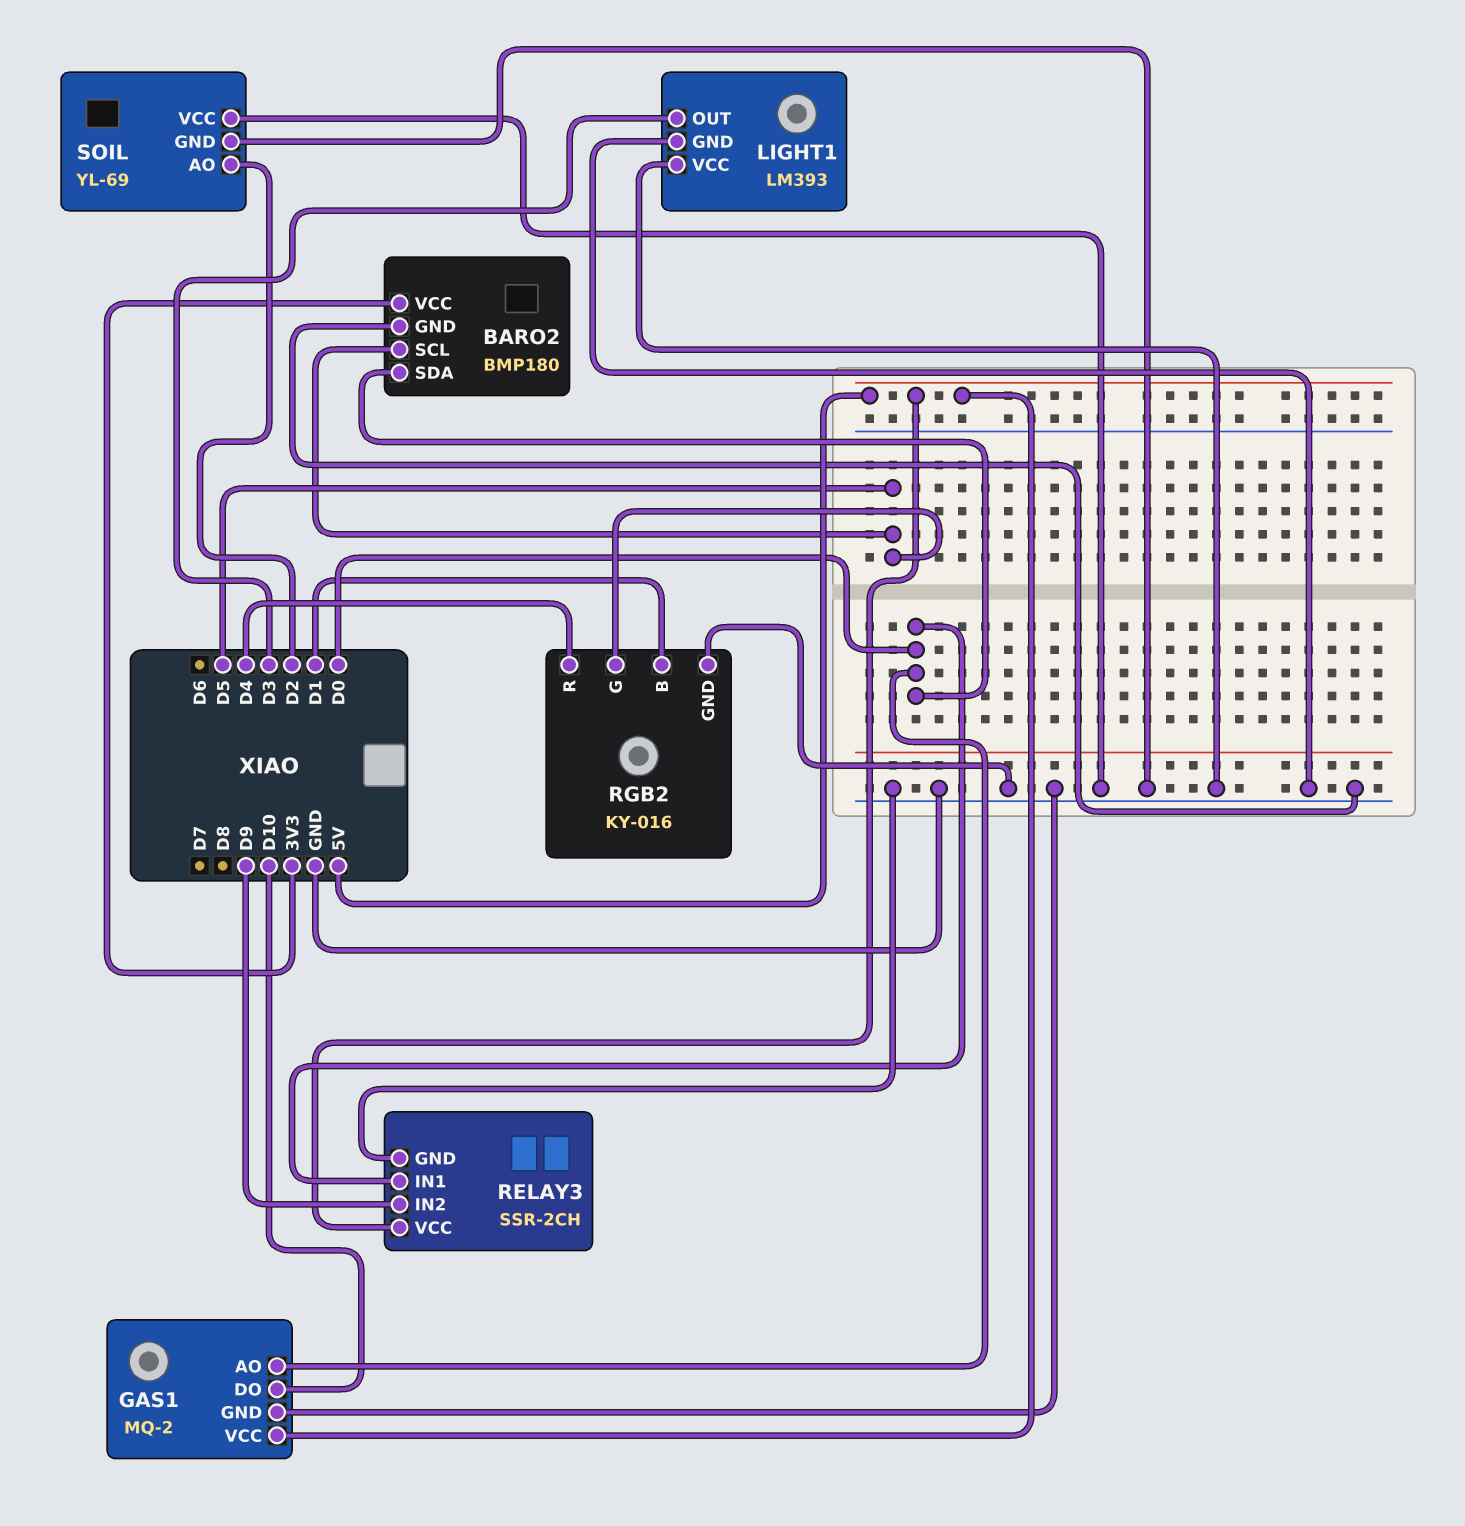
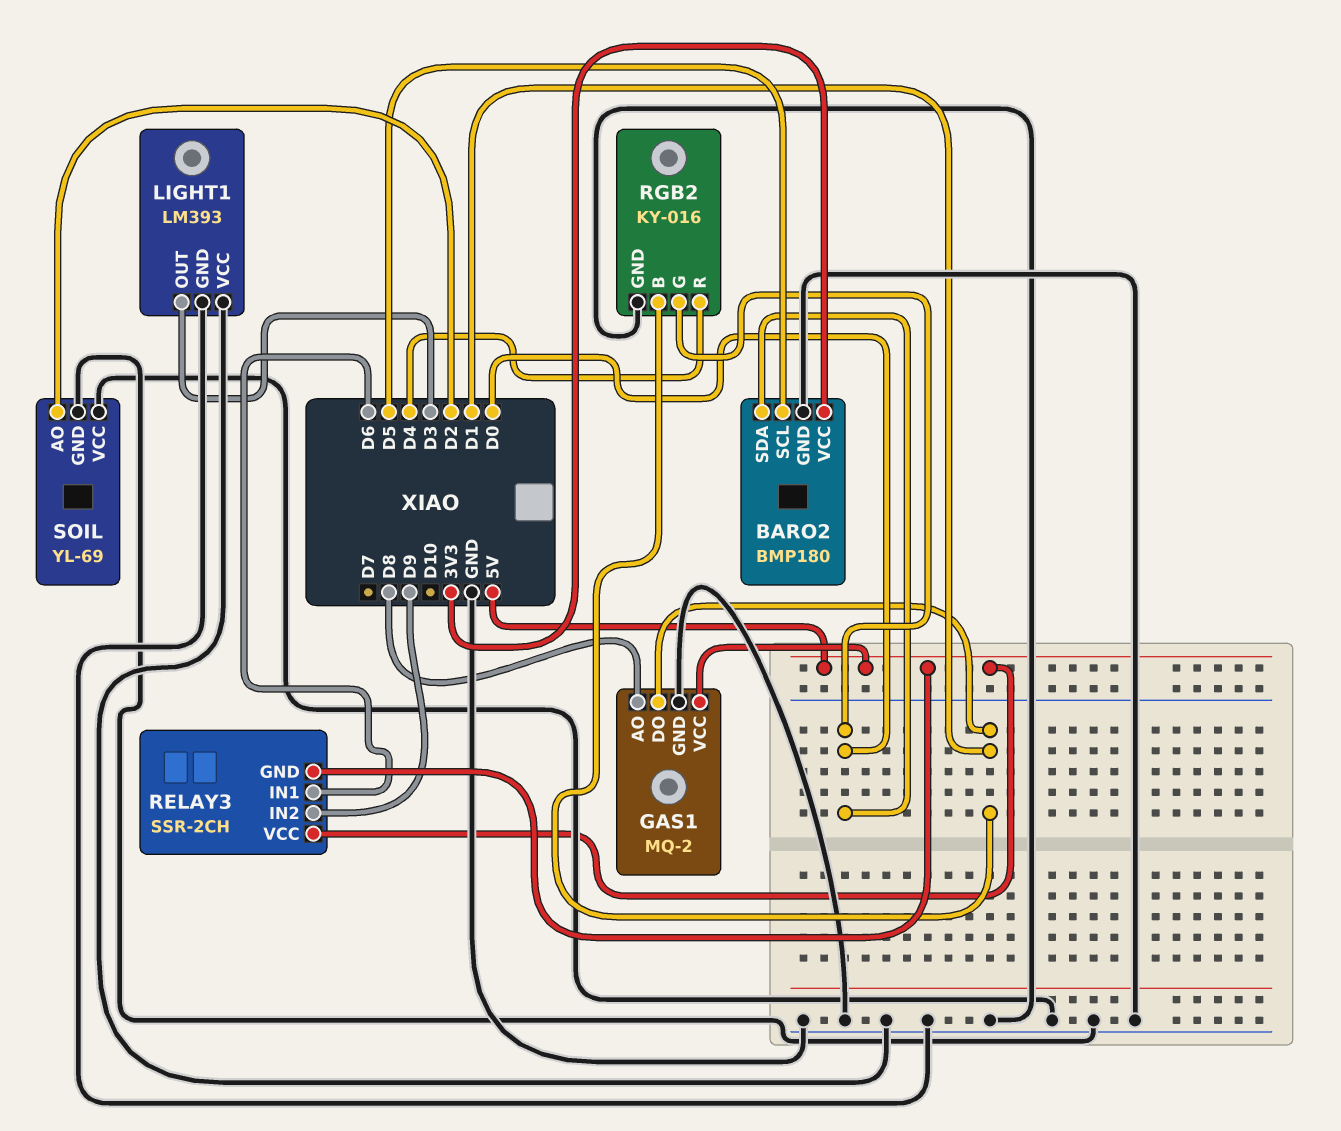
GAS1 pin AO: D0 -> D8
GAS1 pin DO: D10 -> D1
RELAY3 pin GND: GND -> 5V
RELAY3 pin IN1: D0 -> D6
RGB2 pin G: D5 -> D0

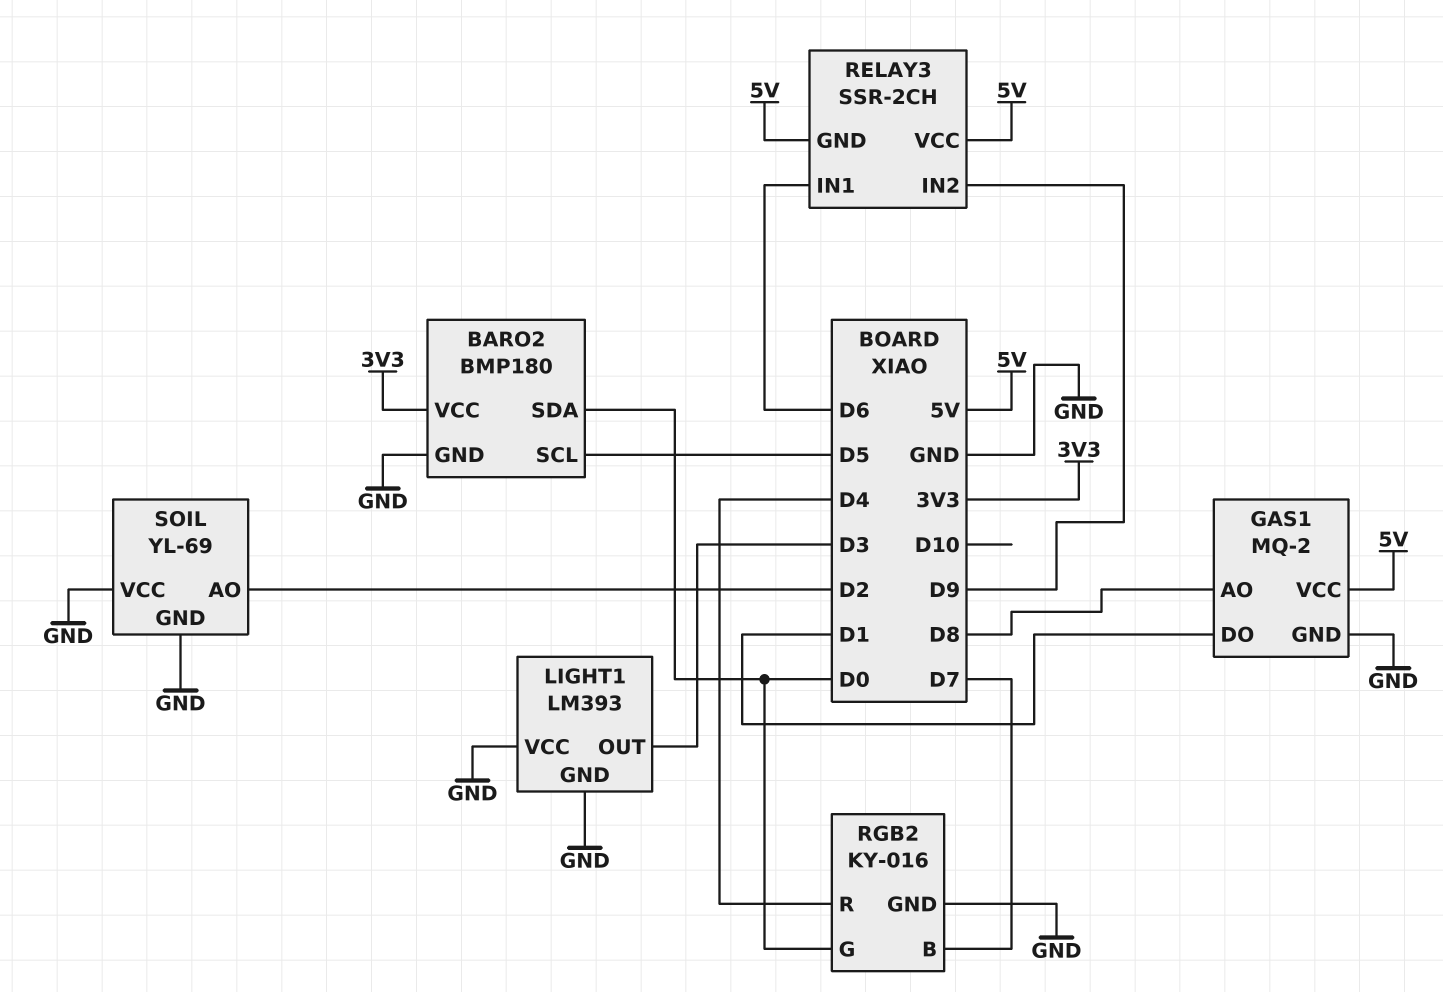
RGB2 pin B: D1 -> D7

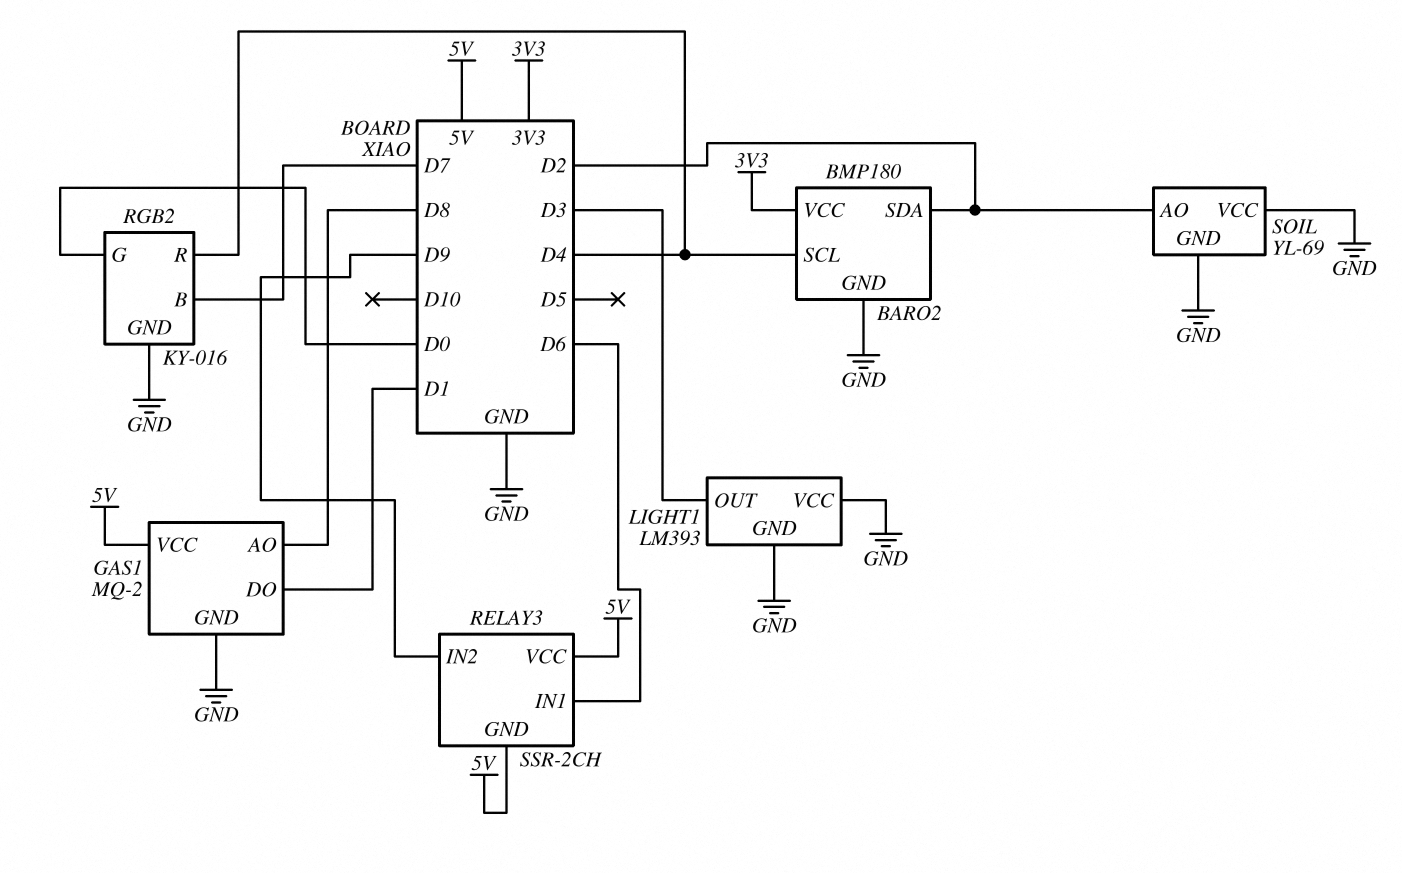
BARO2 pin SCL: D5 -> D4
BARO2 pin SDA: D0 -> D2

